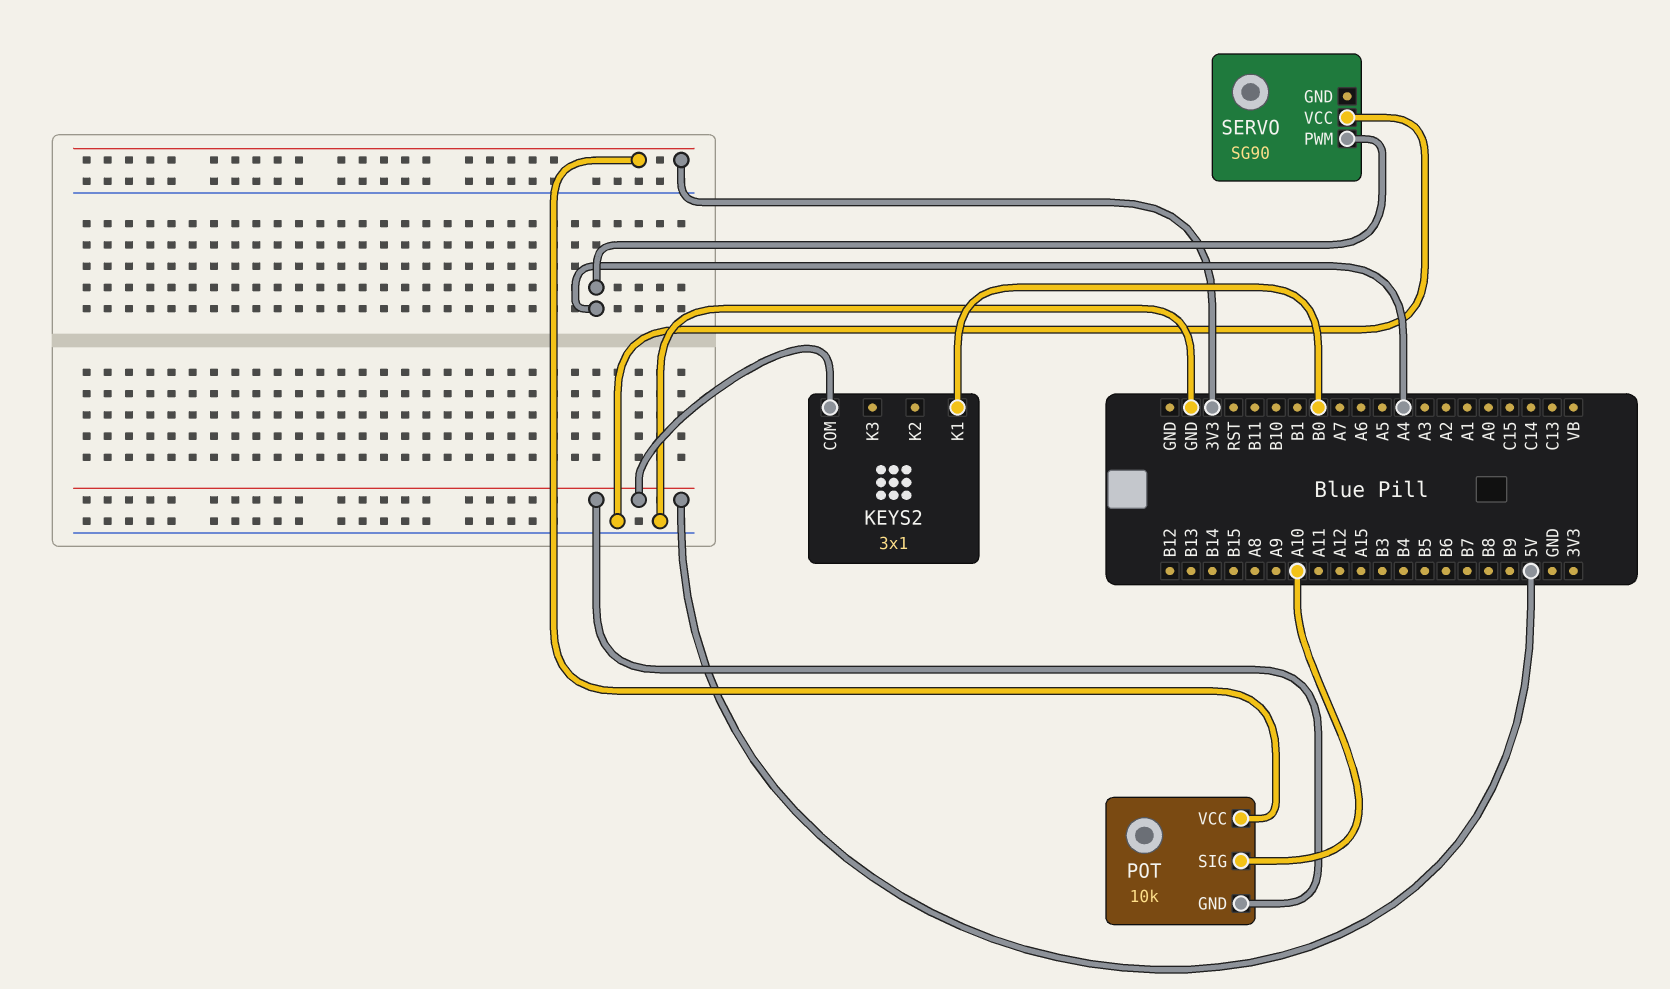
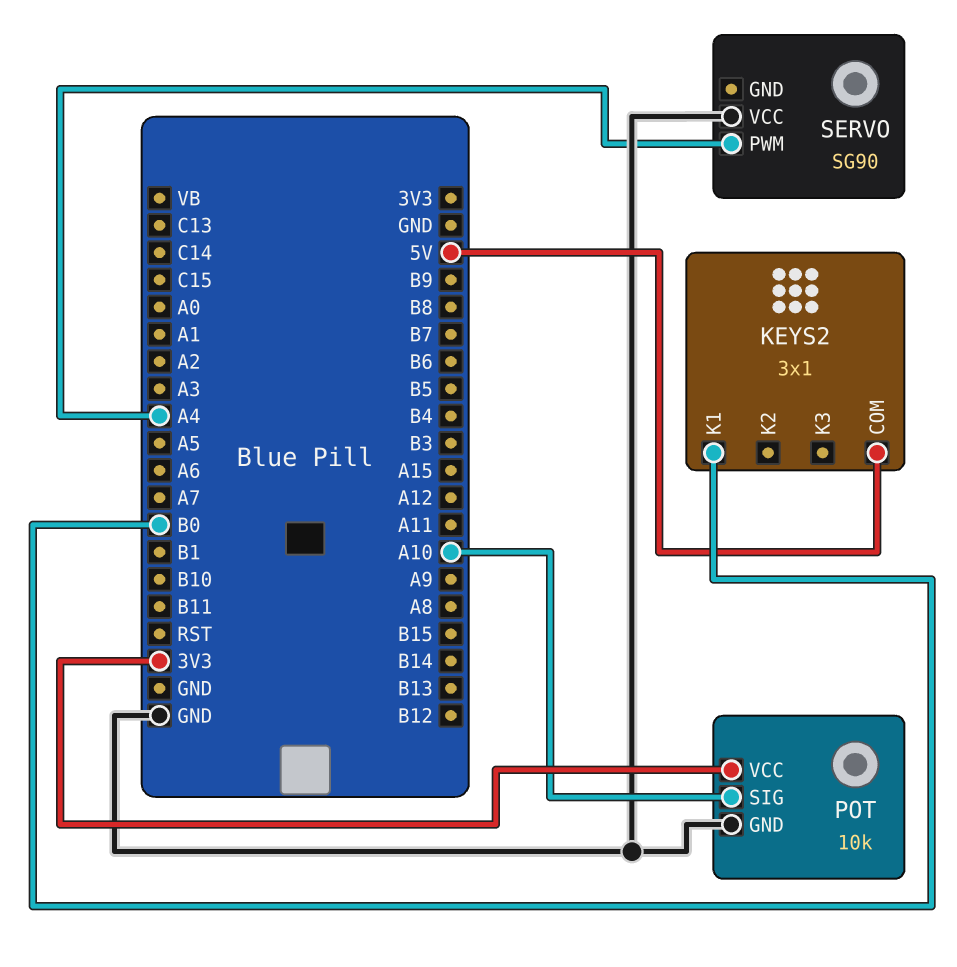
POT pin GND: 5V -> GND

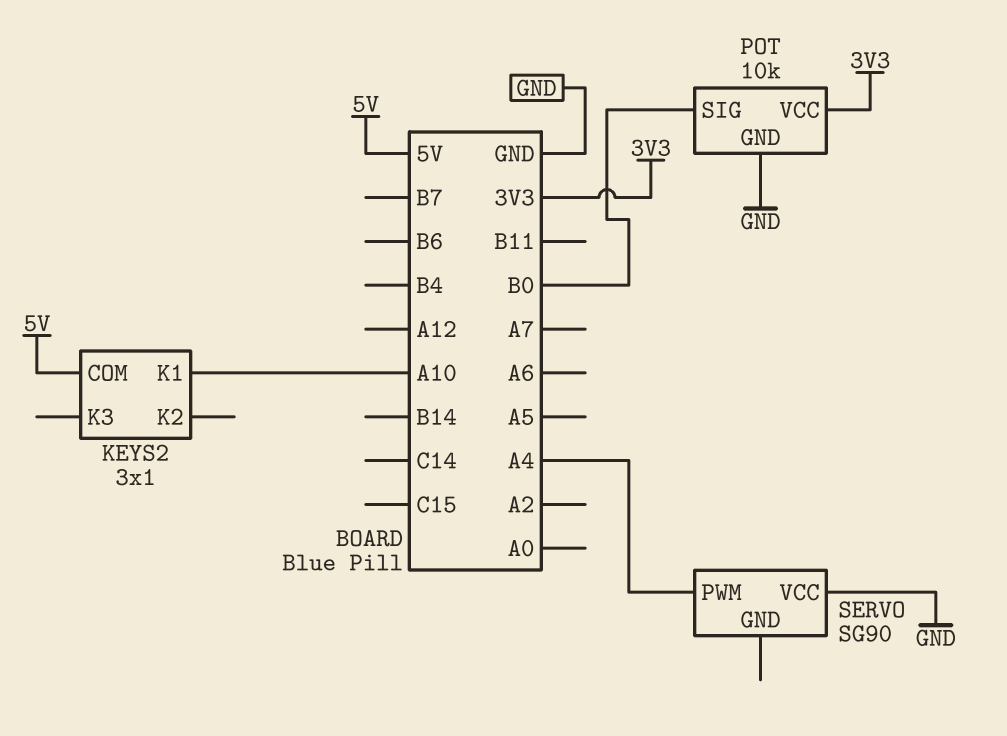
KEYS2 pin K1: B0 -> A10
POT pin SIG: A10 -> B0

